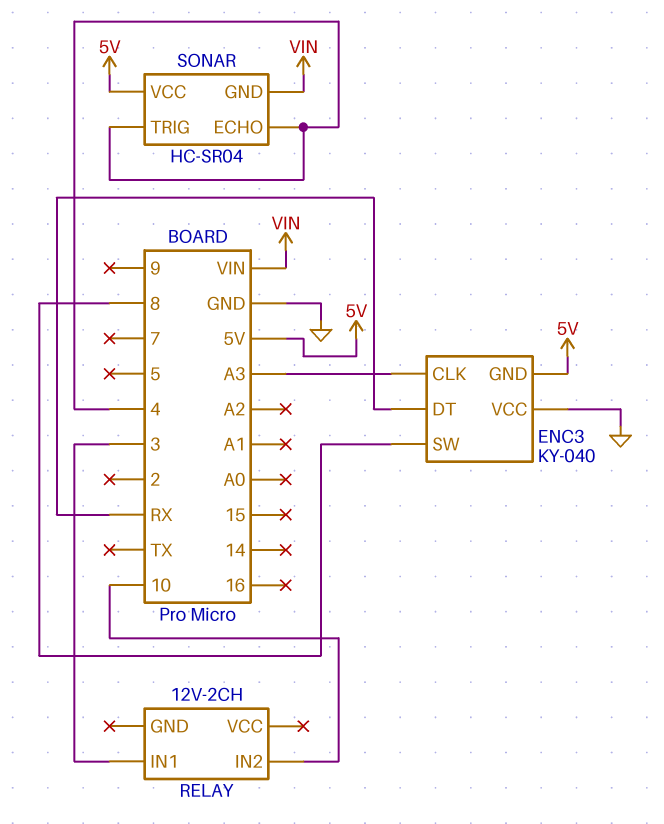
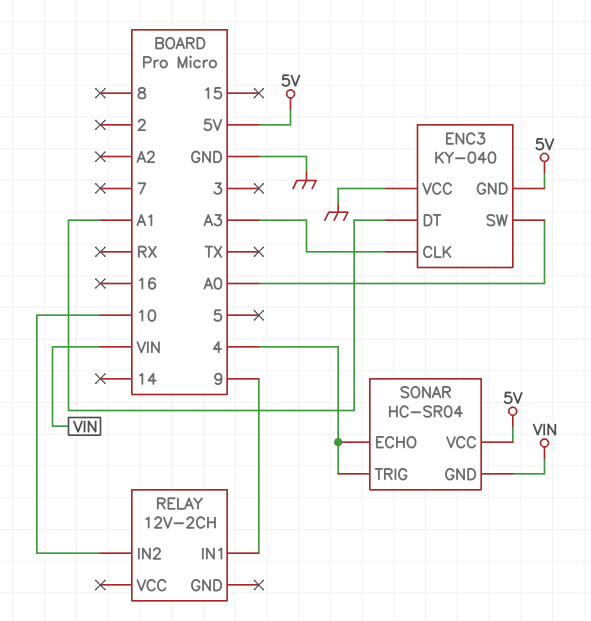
ENC3 pin DT: RX -> A1
ENC3 pin SW: 8 -> A0
RELAY pin IN1: 3 -> 9

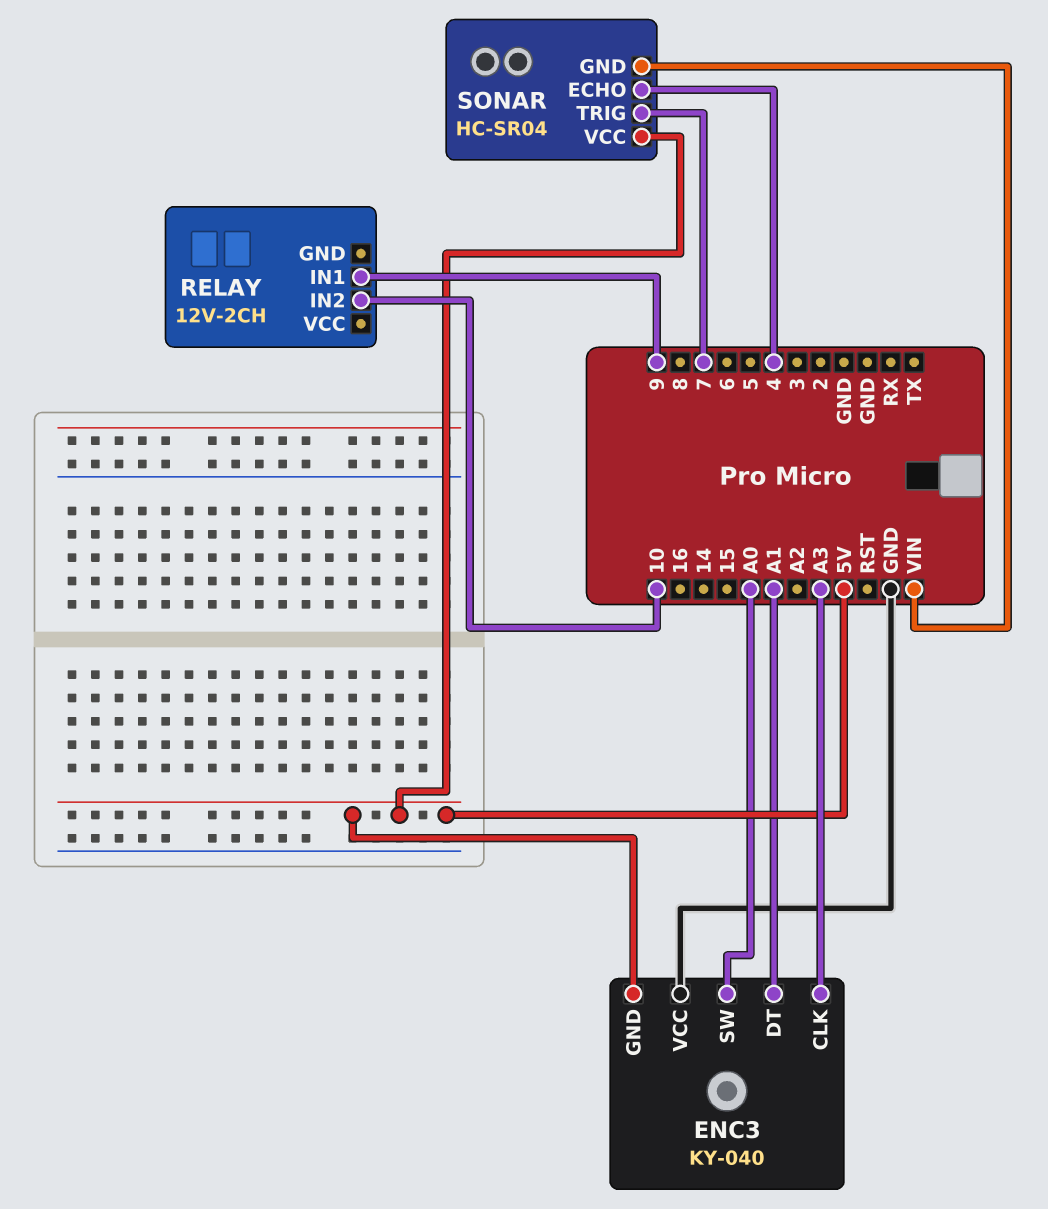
SONAR pin TRIG: 4 -> 7

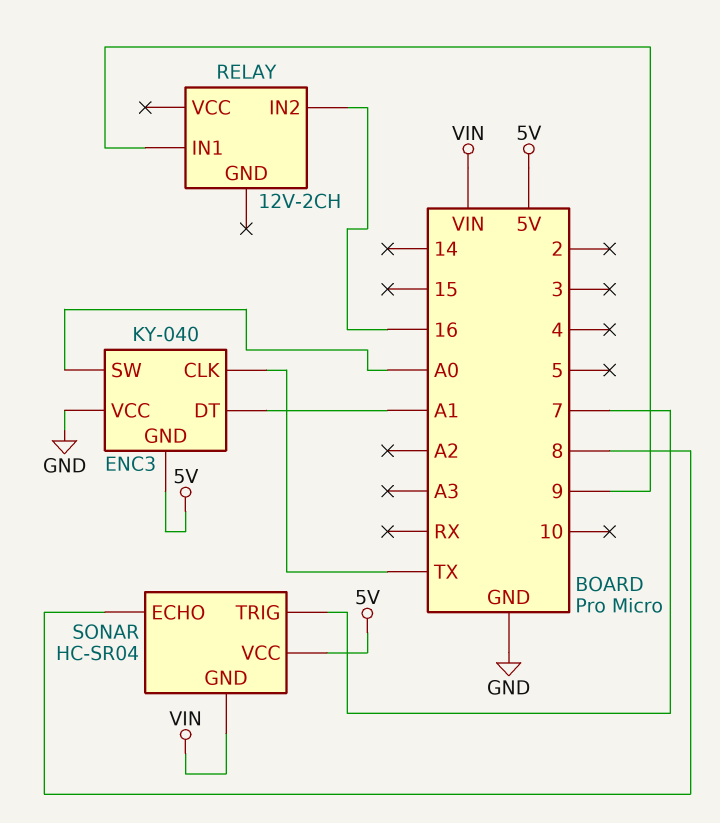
ENC3 pin CLK: A3 -> TX
RELAY pin IN2: 10 -> 16
SONAR pin ECHO: 4 -> 8

